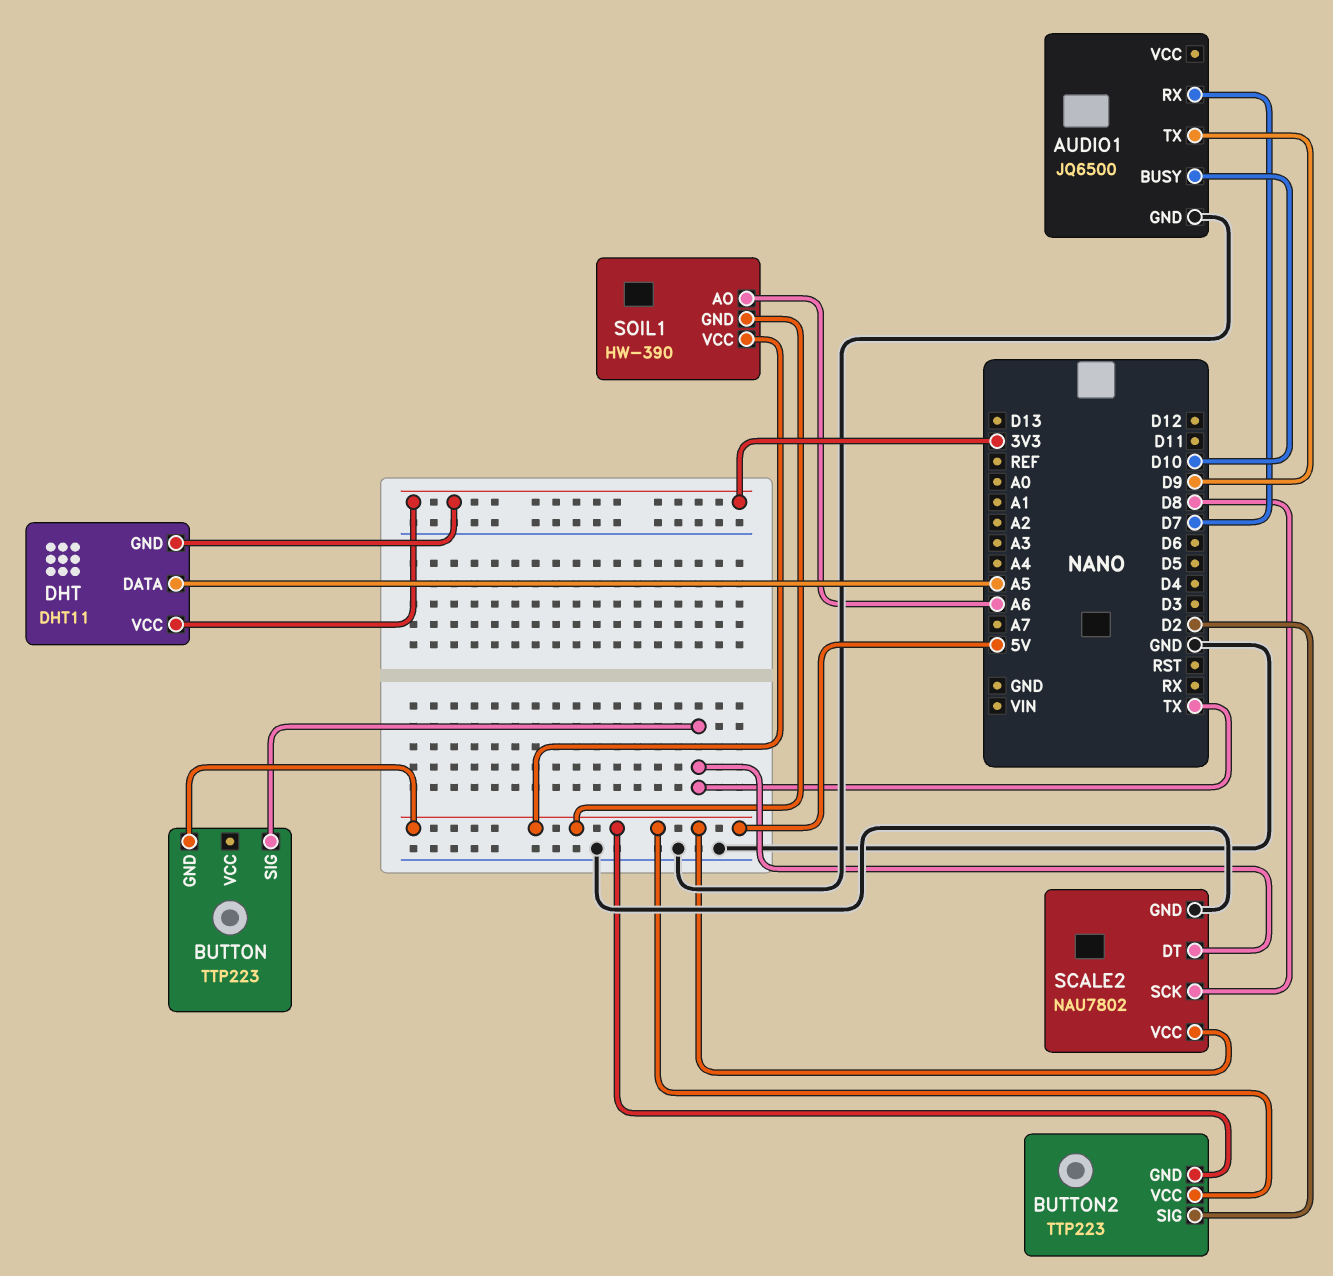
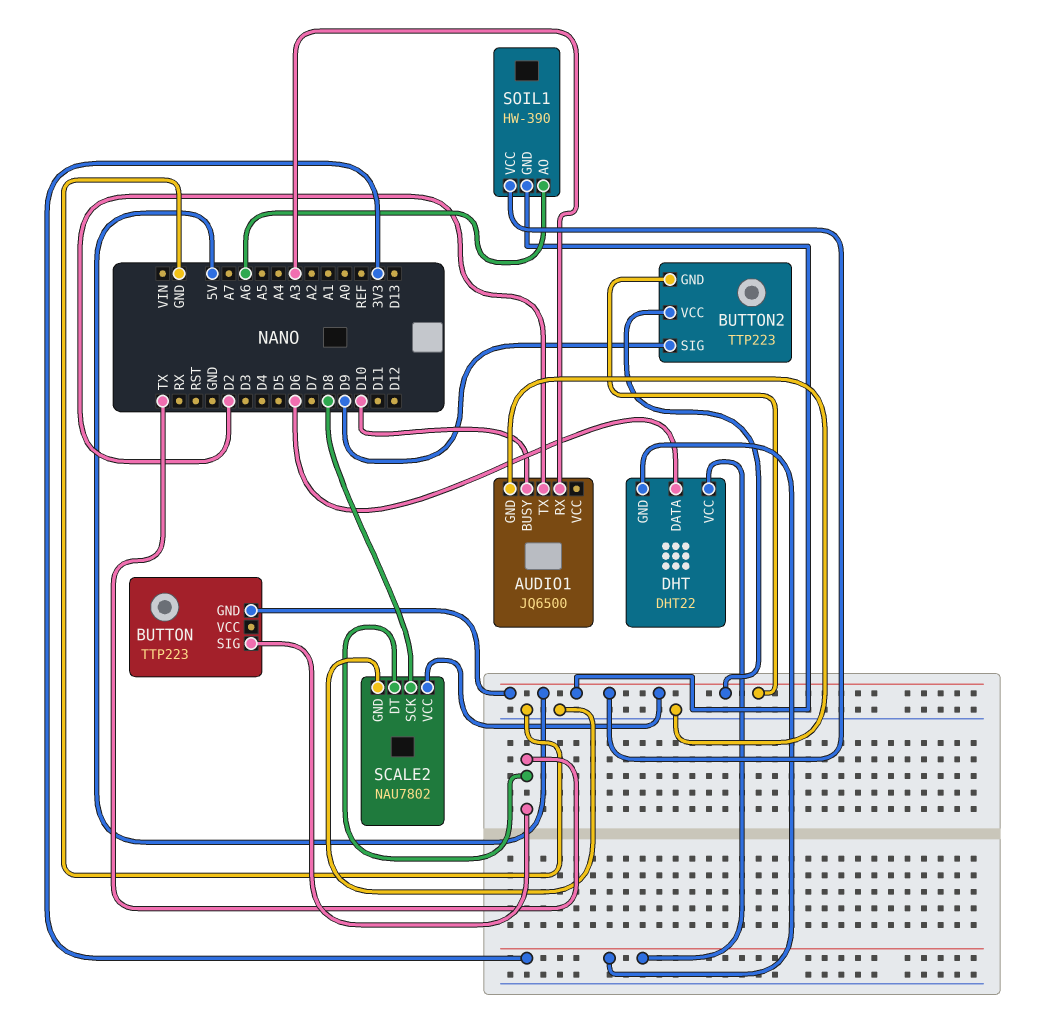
AUDIO1 pin RX: D7 -> A3
AUDIO1 pin TX: D9 -> D2
BUTTON2 pin SIG: D2 -> D9
DHT: DHT11 -> DHT22
DHT pin DATA: A5 -> D6

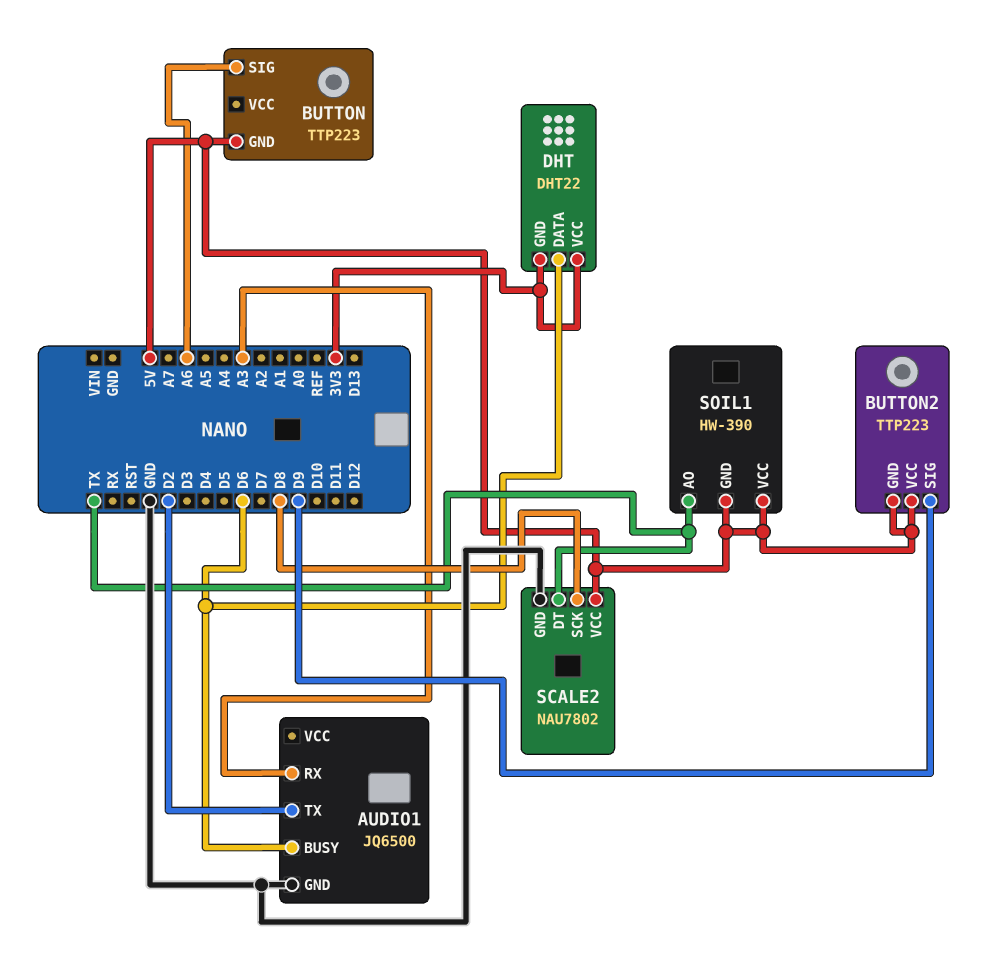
AUDIO1 pin BUSY: D10 -> D6
BUTTON pin SIG: TX -> A6
SOIL1 pin AO: A6 -> TX

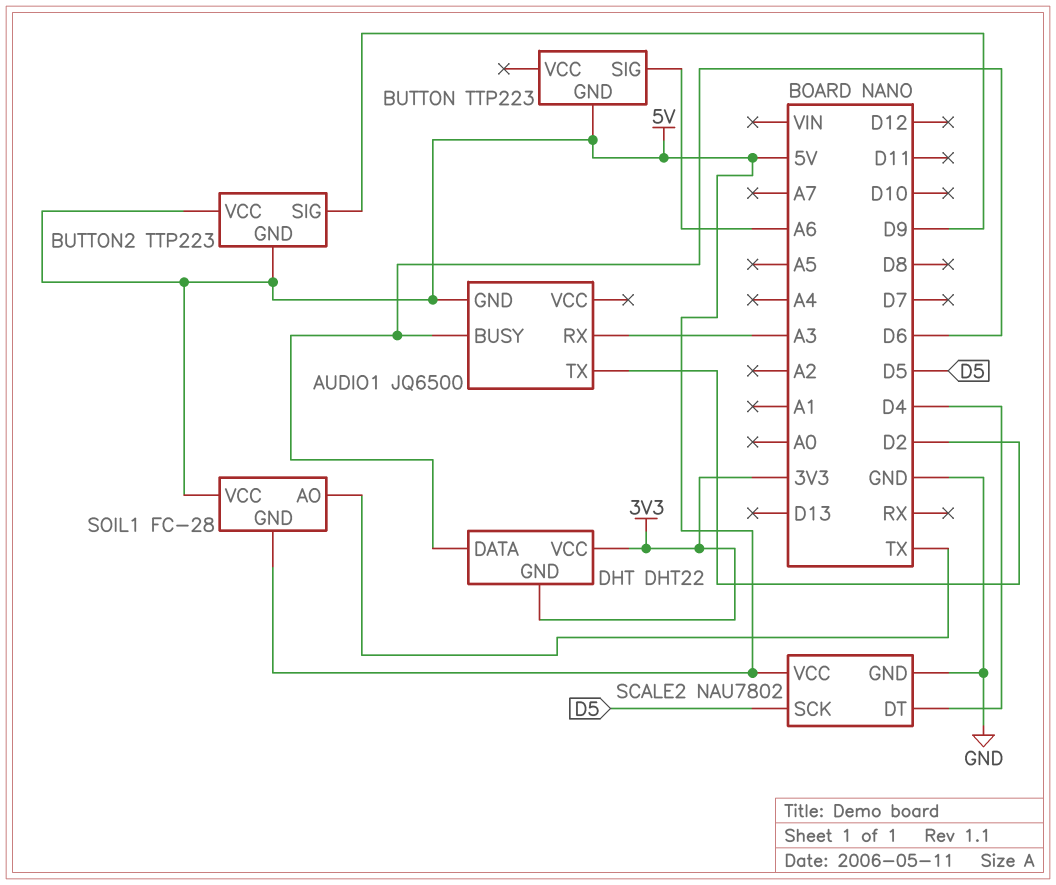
AUDIO1 pin GND: GND -> 5V
SCALE2 pin DT: TX -> D4
SCALE2 pin SCK: D8 -> D5
SOIL1: HW-390 -> FC-28

